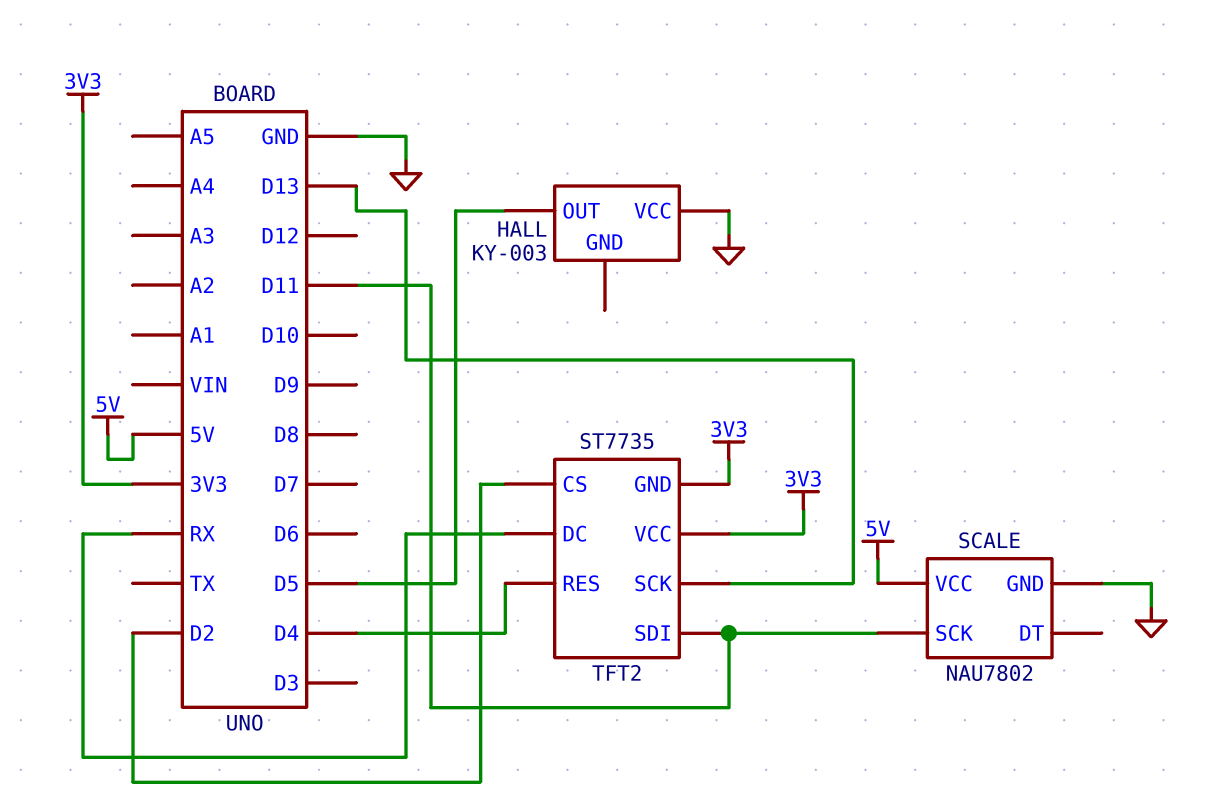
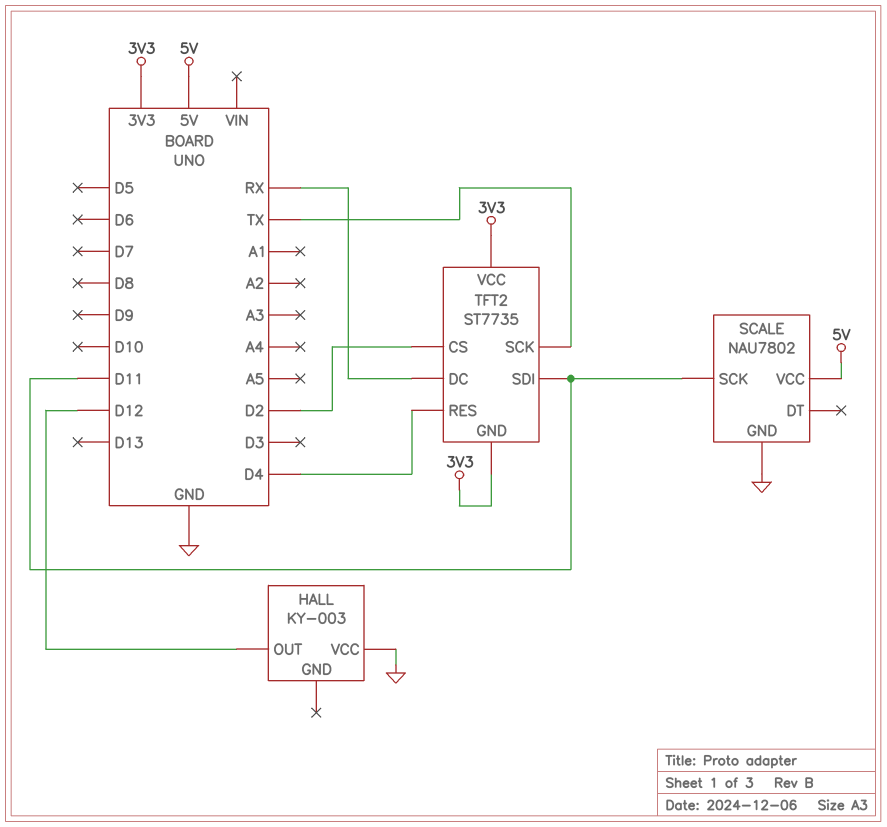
HALL pin OUT: D5 -> D12
TFT2 pin SCK: D13 -> TX

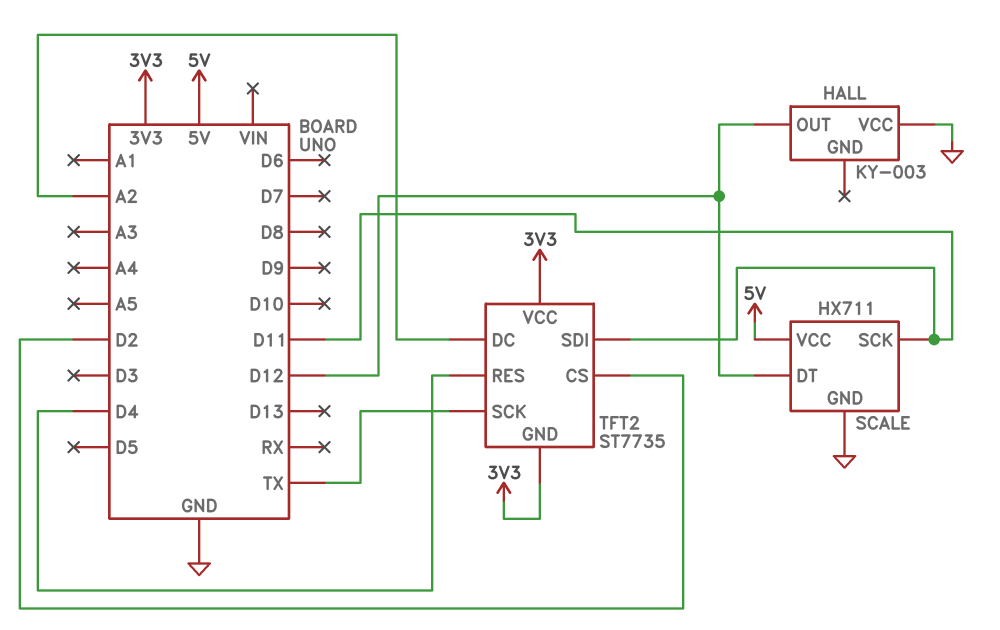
SCALE: NAU7802 -> HX711
SCALE pin DT: none -> D12
TFT2 pin DC: RX -> A2

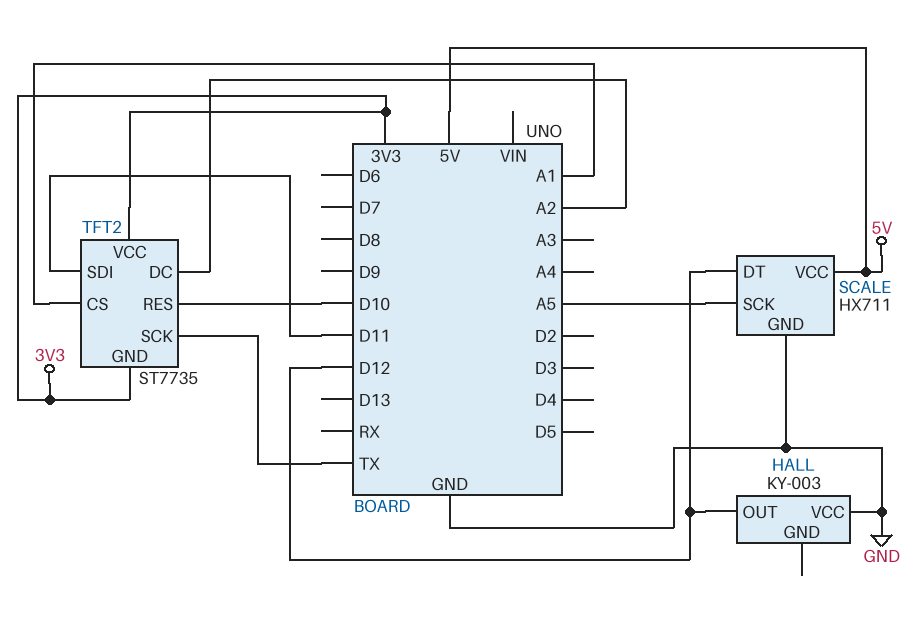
SCALE pin SCK: D11 -> A5
TFT2 pin CS: D2 -> A1
TFT2 pin RES: D4 -> D10

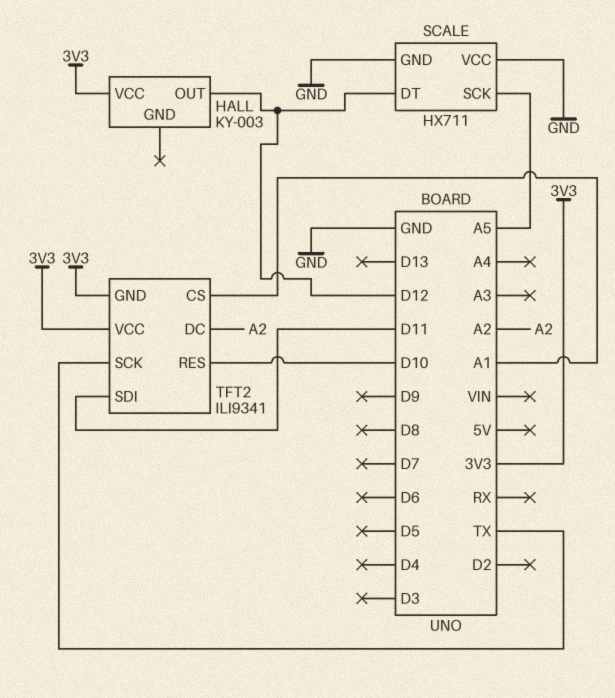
HALL pin VCC: GND -> 3V3
SCALE pin VCC: 5V -> GND
TFT2: ST7735 -> ILI9341

